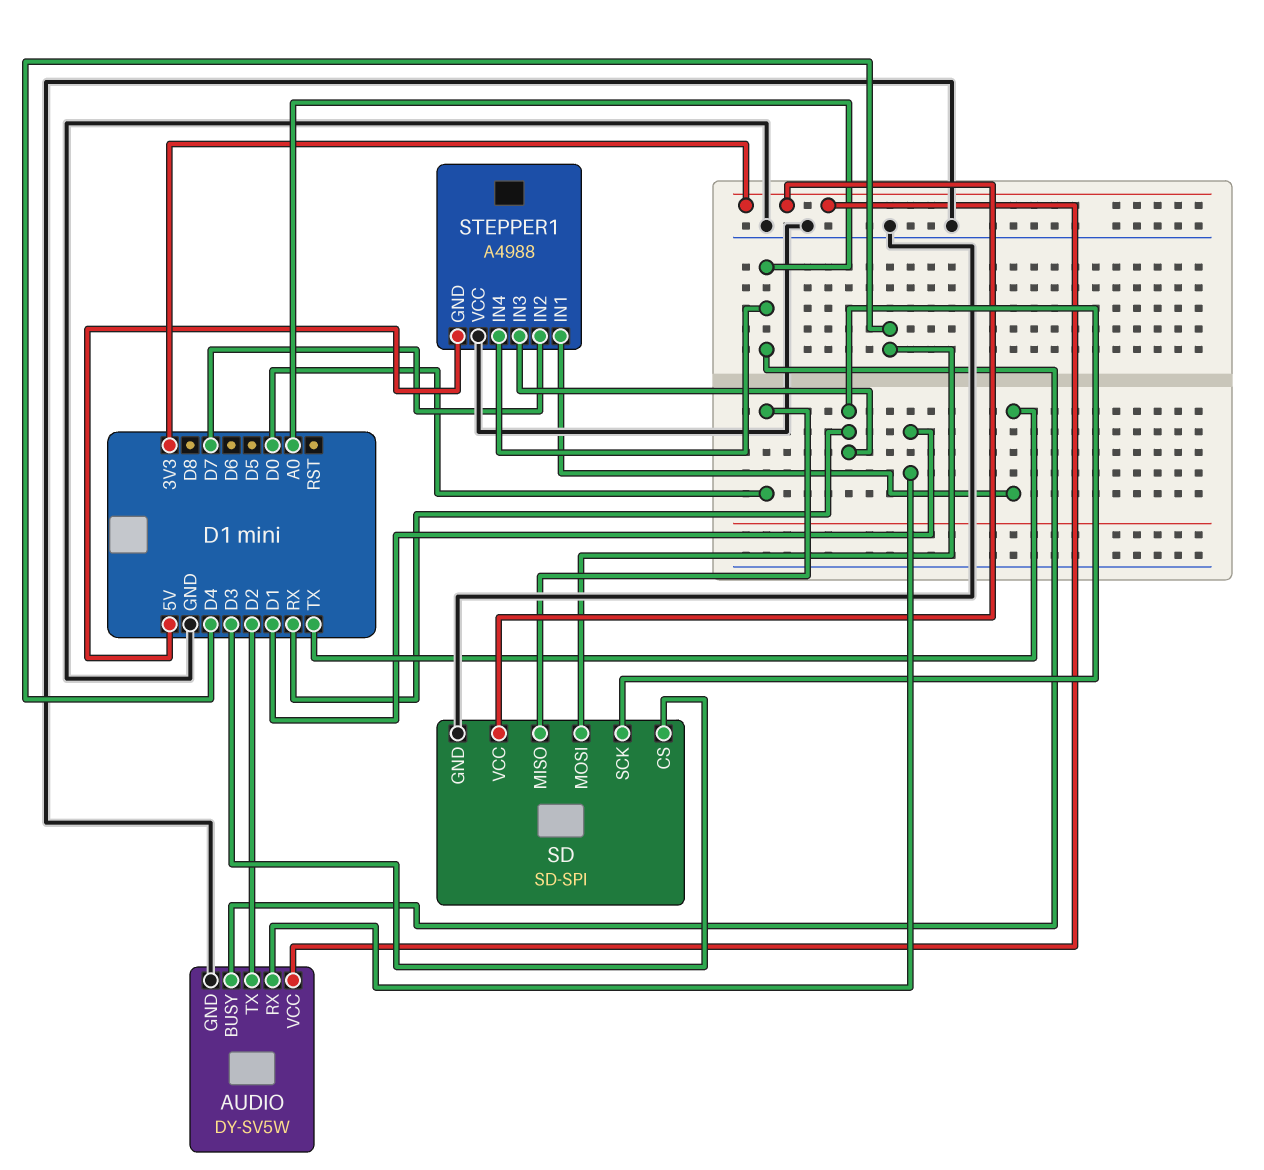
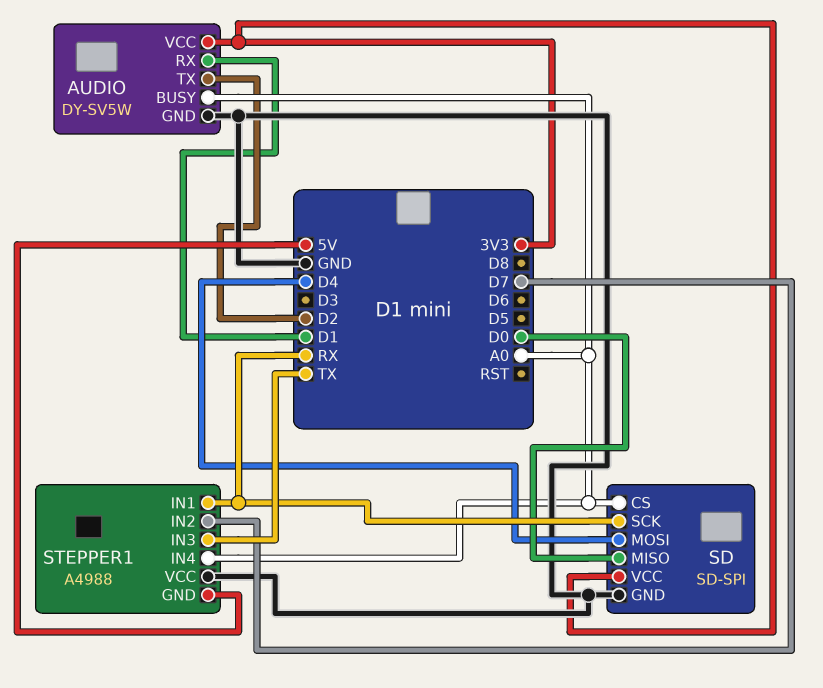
SD pin CS: D3 -> A0
STEPPER1 pin IN1: TX -> RX
STEPPER1 pin IN3: RX -> TX

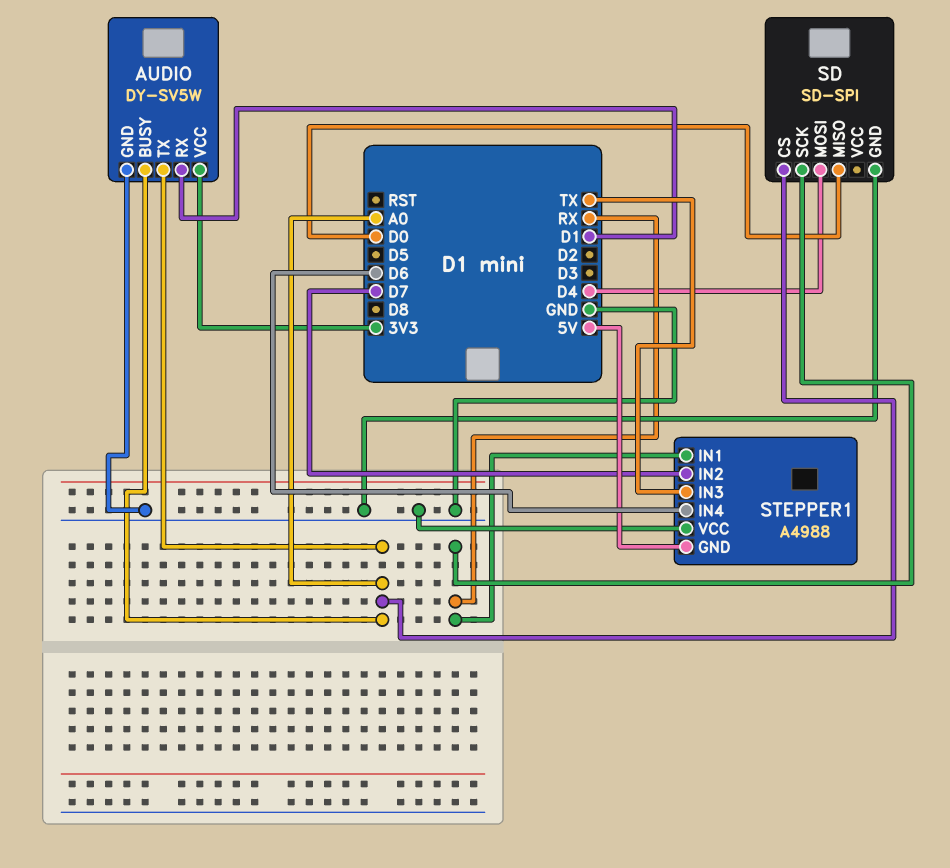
AUDIO pin TX: D2 -> A0
SD pin VCC: 3V3 -> none
STEPPER1 pin IN4: A0 -> D6

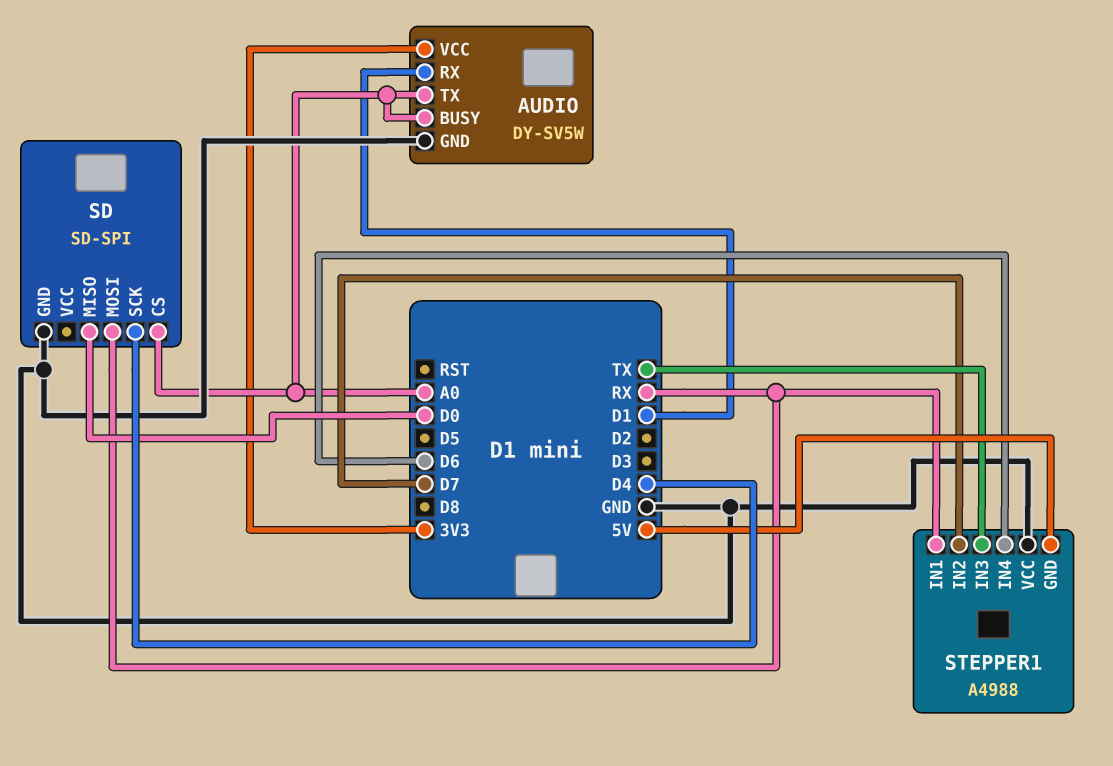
SD pin MOSI: D4 -> RX
SD pin SCK: RX -> D4

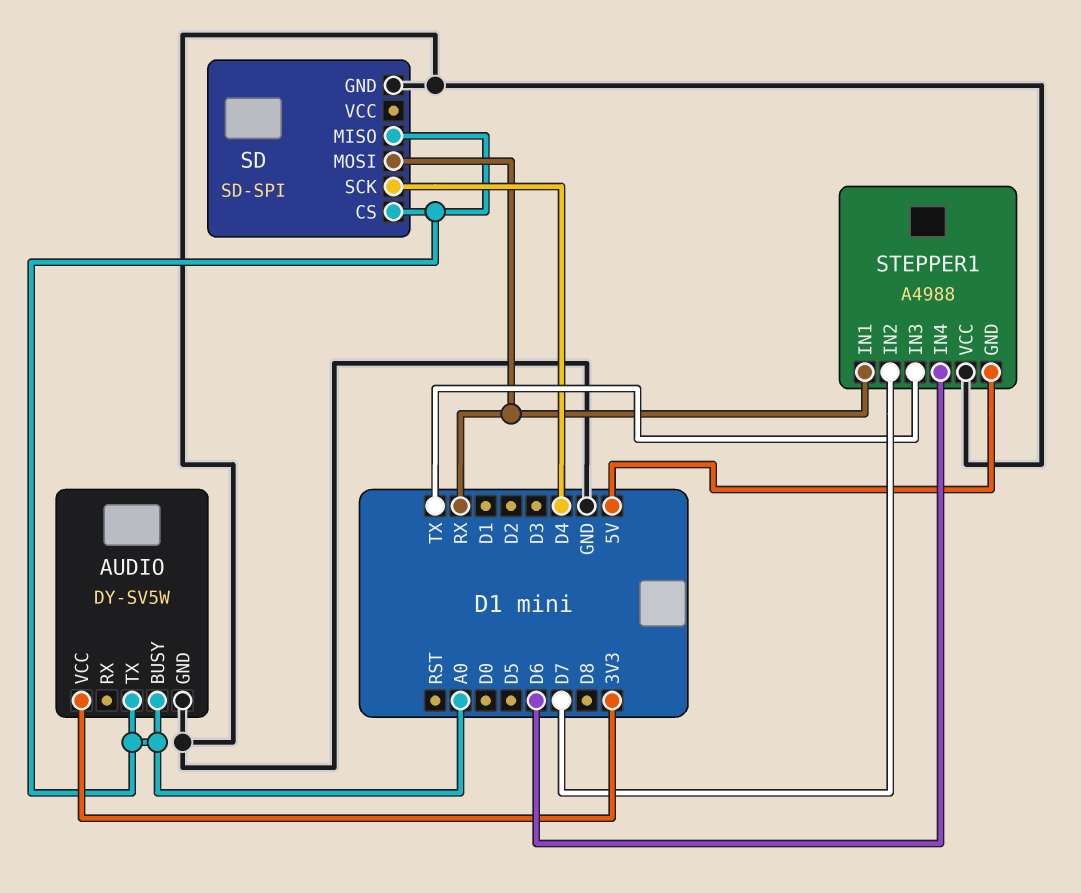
AUDIO pin RX: D1 -> none
SD pin MISO: D0 -> A0

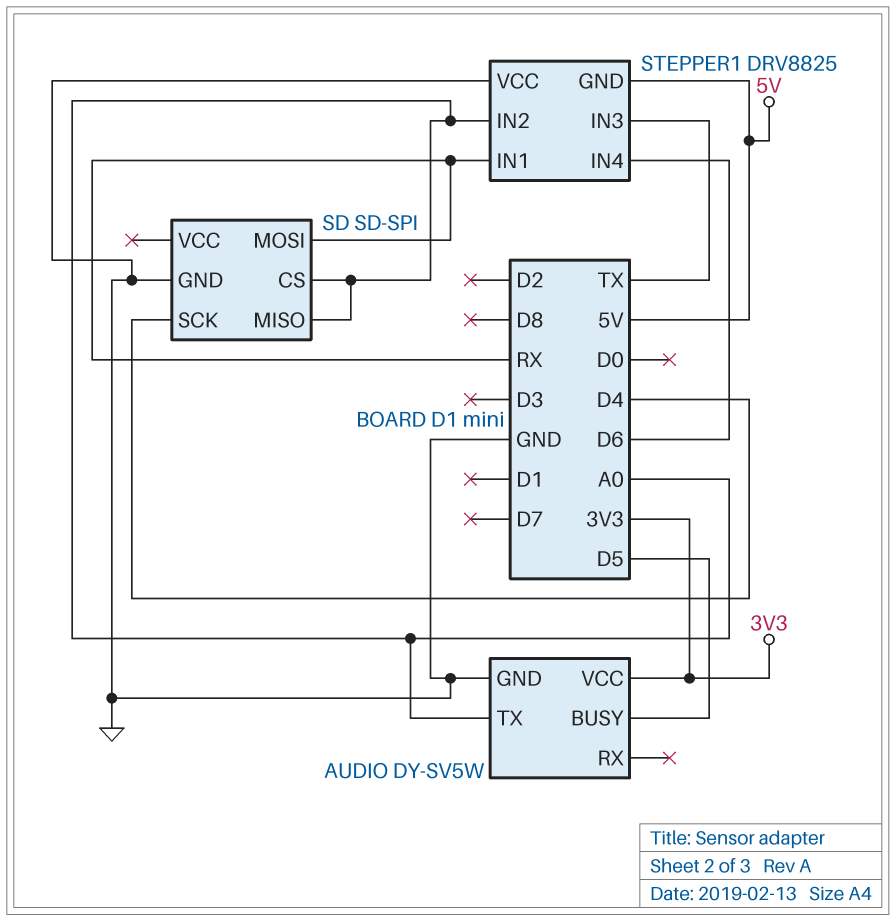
AUDIO pin BUSY: A0 -> D5
STEPPER1: A4988 -> DRV8825
STEPPER1 pin IN2: D7 -> A0

